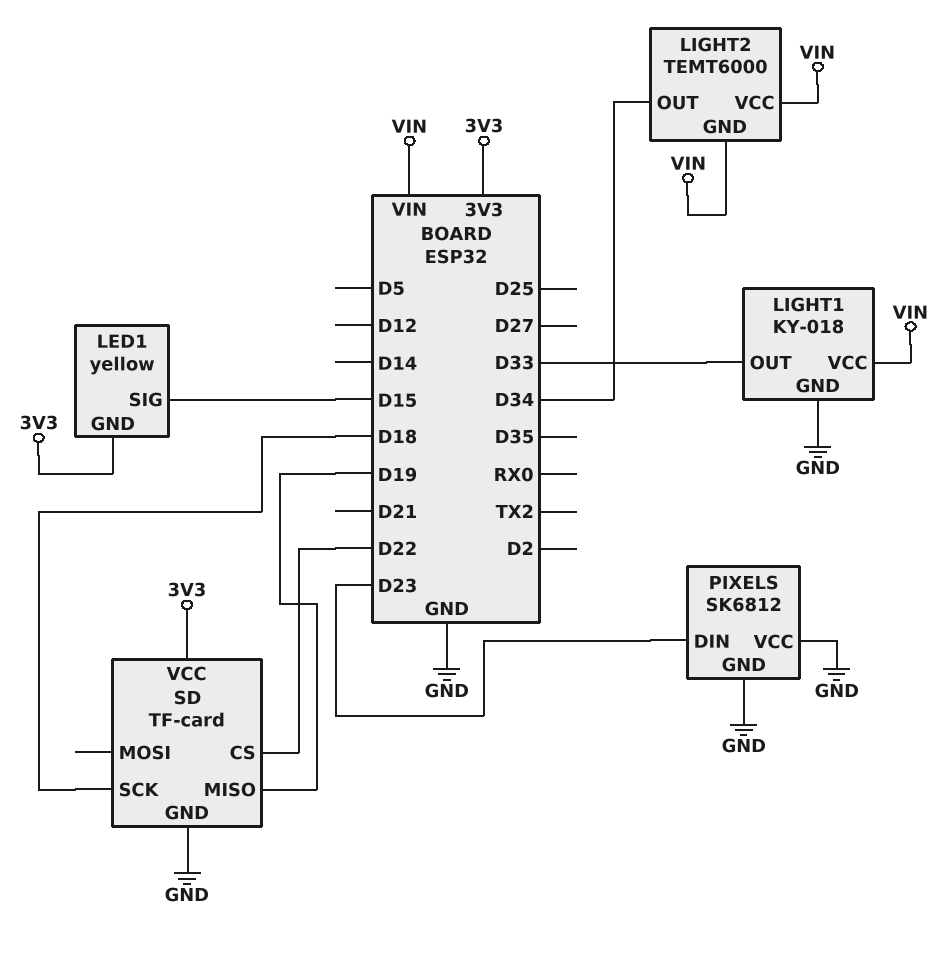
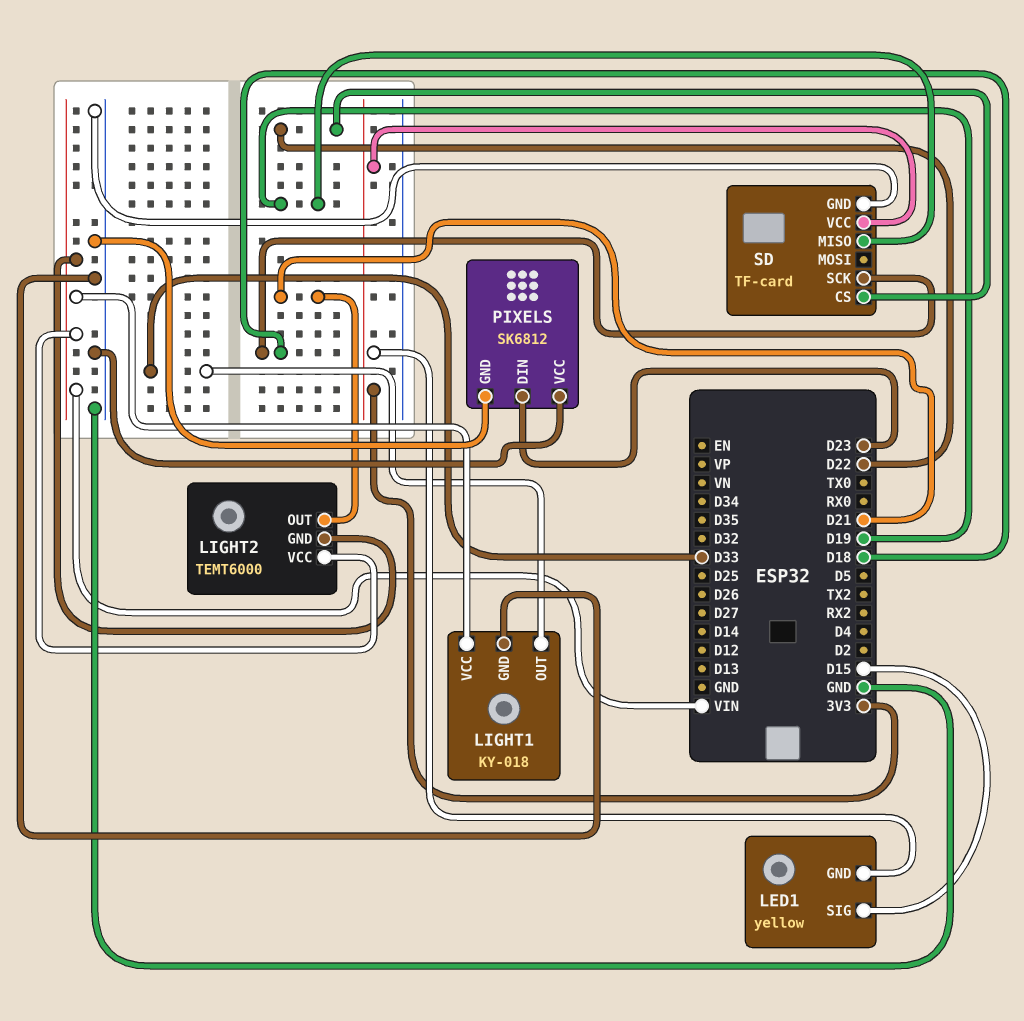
LIGHT2 pin OUT: D34 -> D21

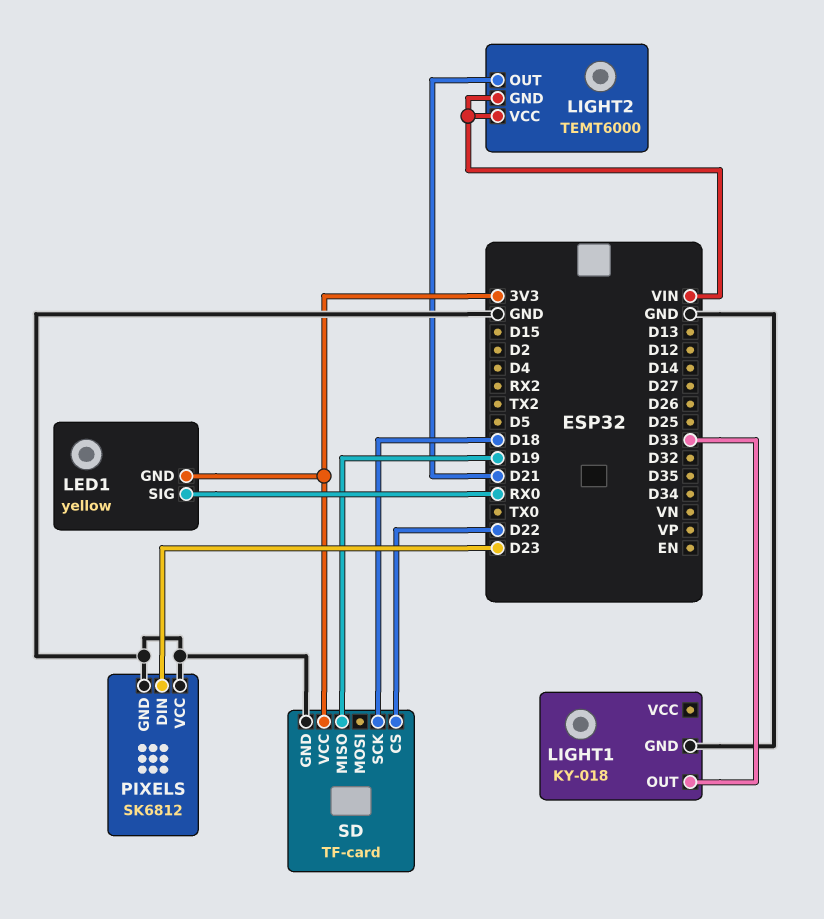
LED1 pin SIG: D15 -> RX0
LIGHT1 pin VCC: VIN -> none

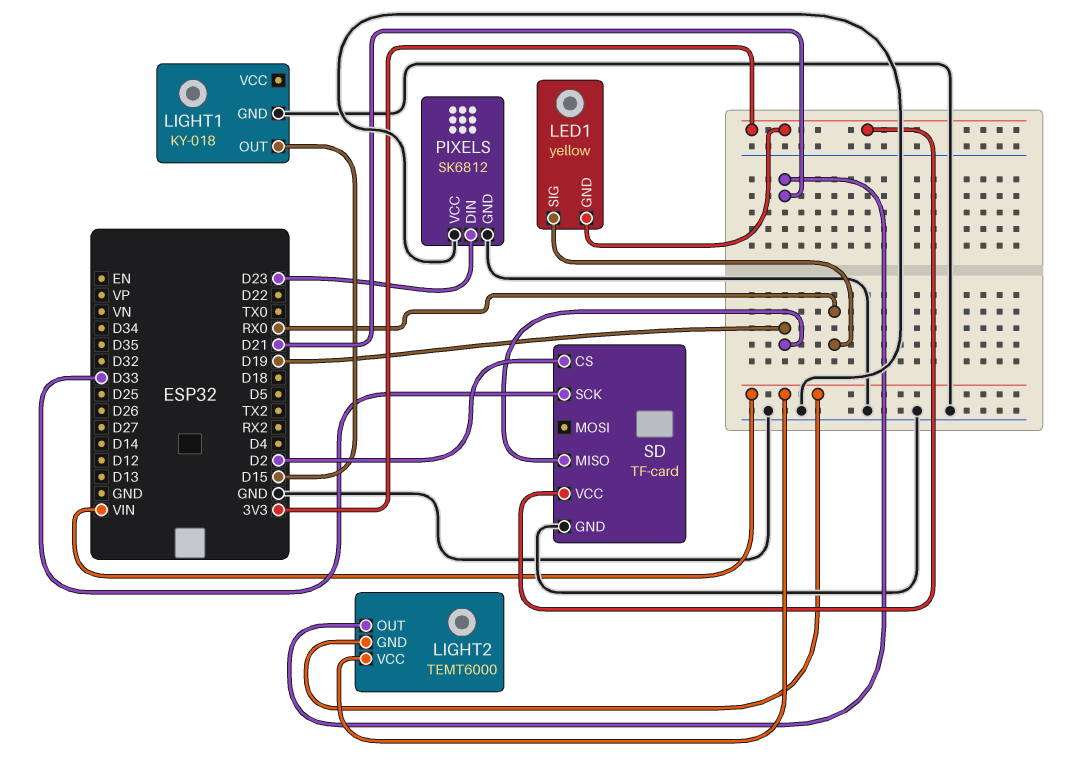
LIGHT1 pin OUT: D33 -> D15
SD pin CS: D22 -> D2
SD pin SCK: D18 -> D33

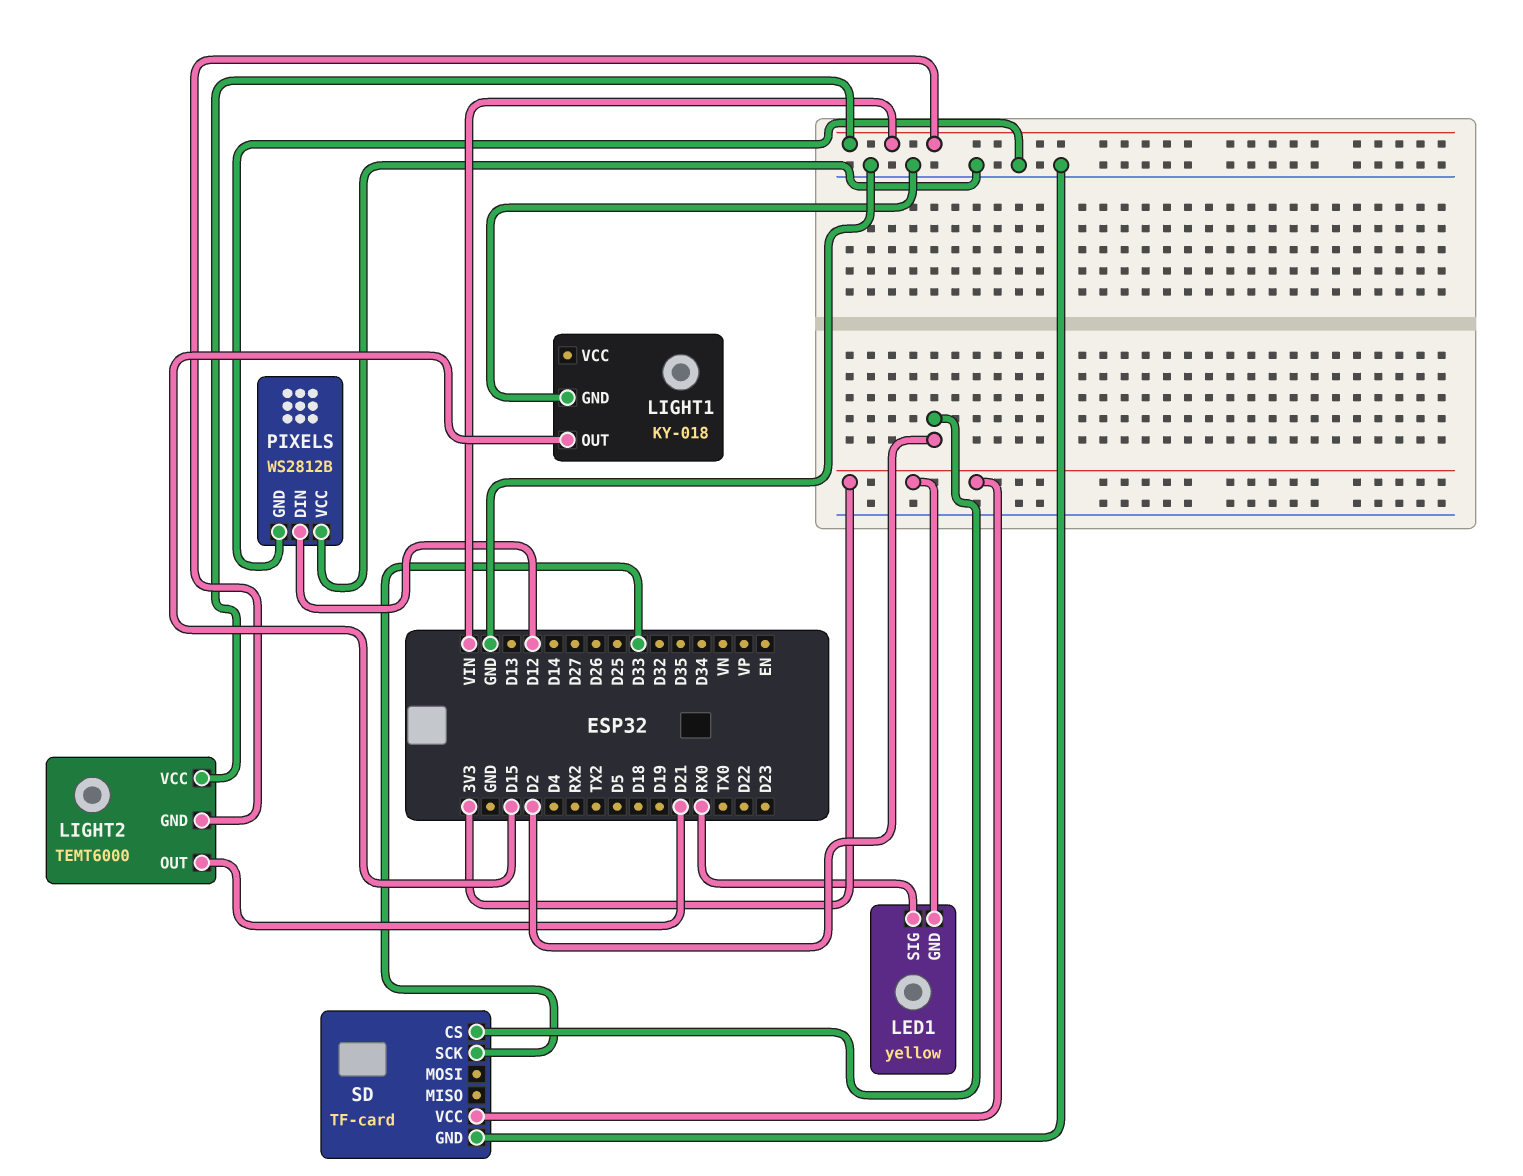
PIXELS: SK6812 -> WS2812B
PIXELS pin DIN: D23 -> D12
SD pin MISO: D19 -> none

